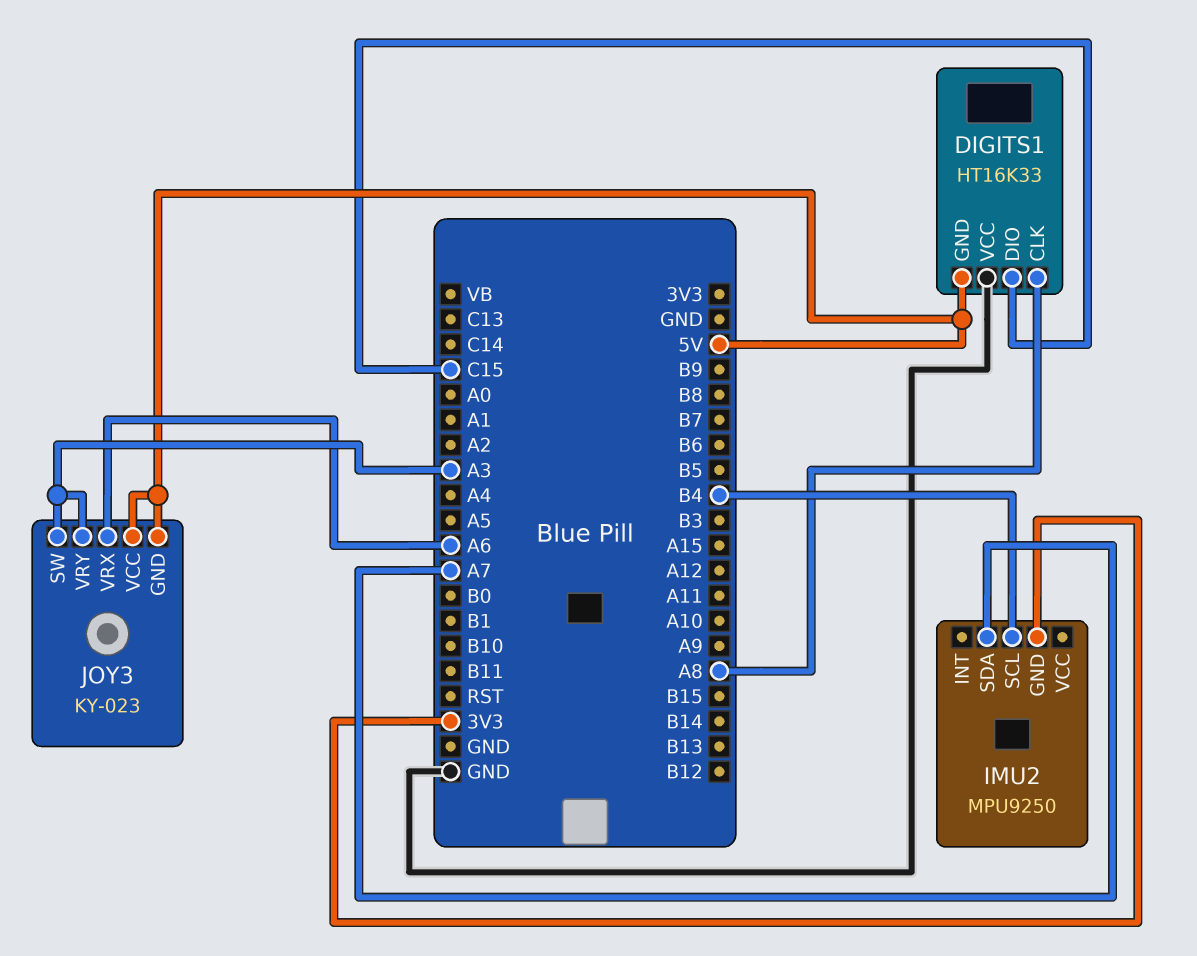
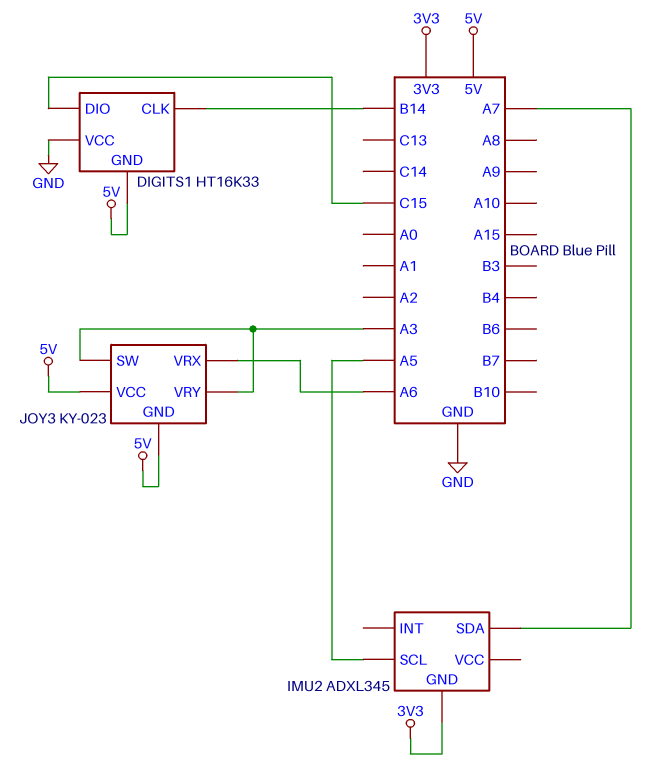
DIGITS1 pin CLK: A8 -> B14
IMU2: MPU9250 -> ADXL345
IMU2 pin SCL: B4 -> A5

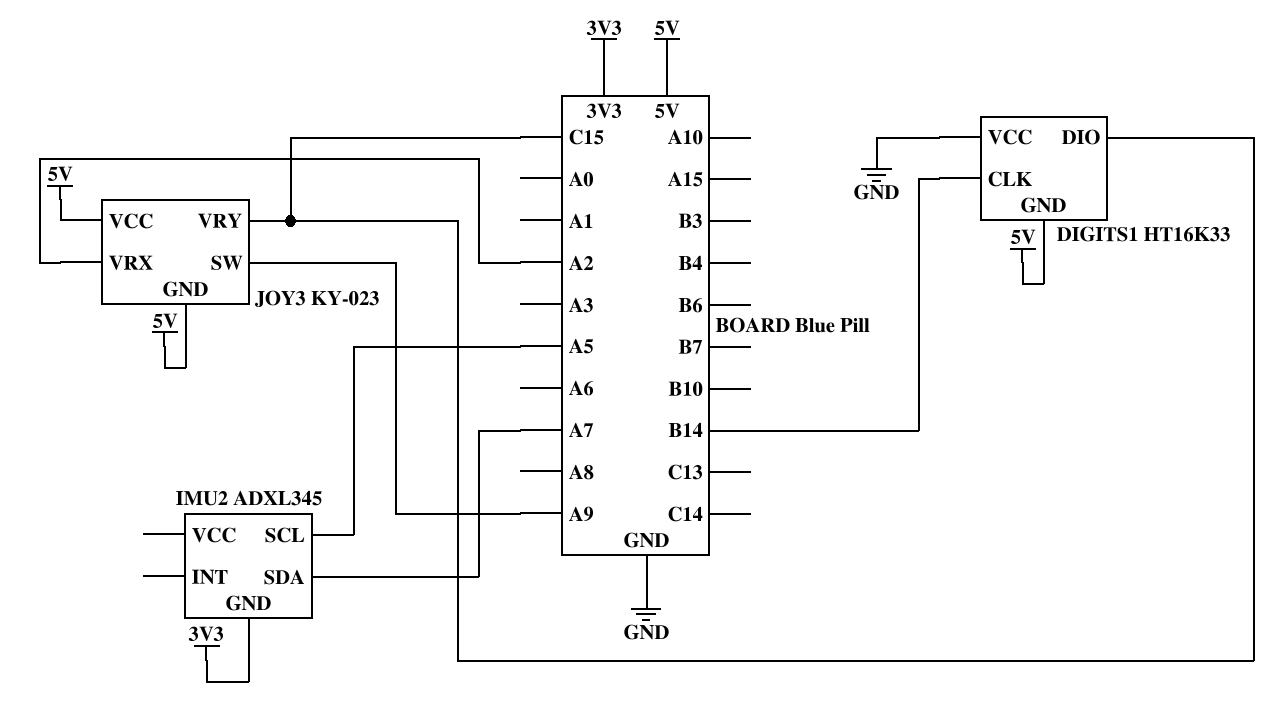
JOY3 pin SW: A3 -> A9
JOY3 pin VRX: A6 -> A2
JOY3 pin VRY: A3 -> C15

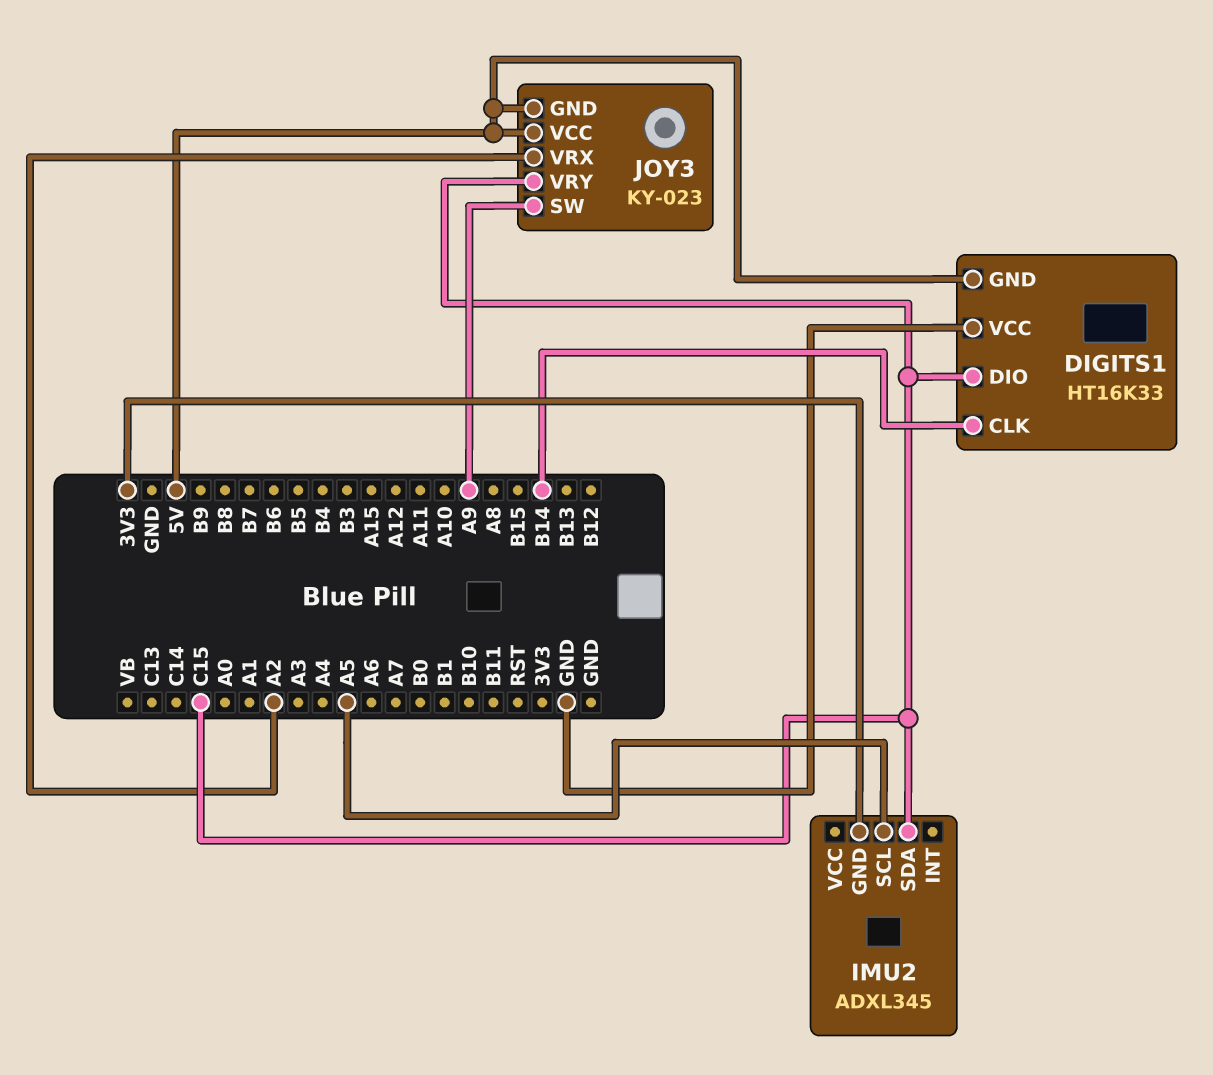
IMU2 pin SDA: A7 -> C15

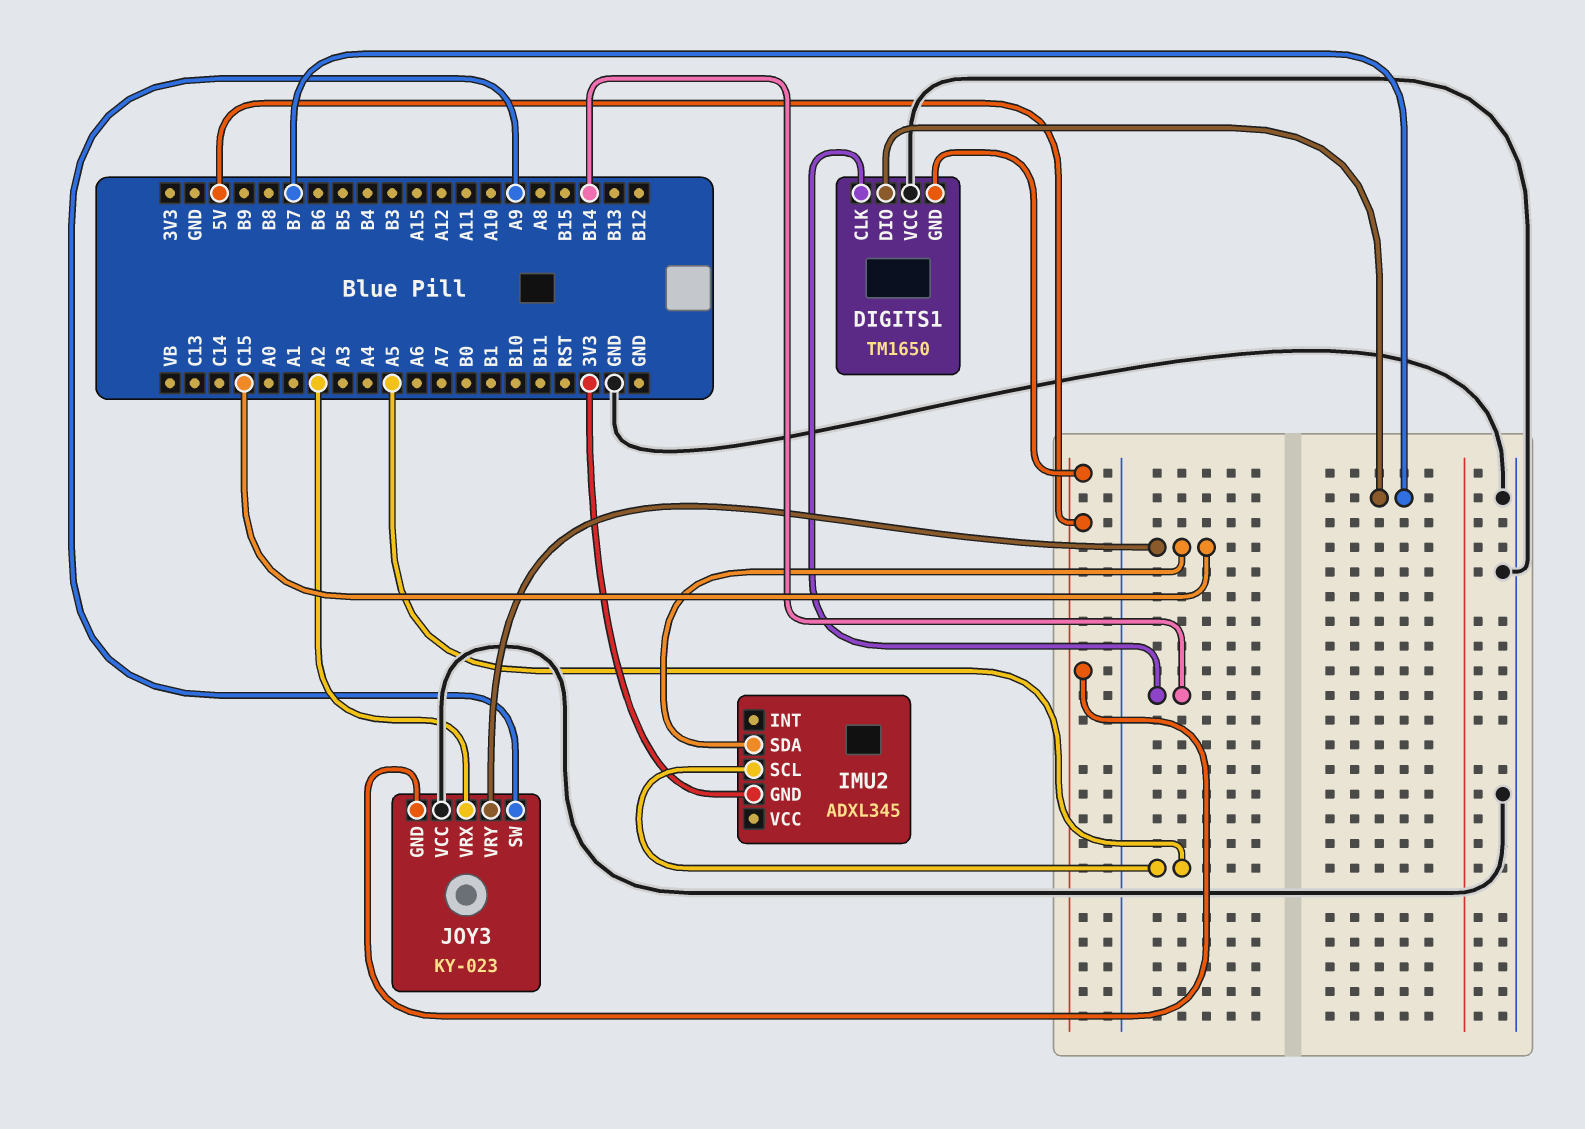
DIGITS1: HT16K33 -> TM1650
DIGITS1 pin DIO: C15 -> B7
JOY3 pin VCC: 5V -> GND

